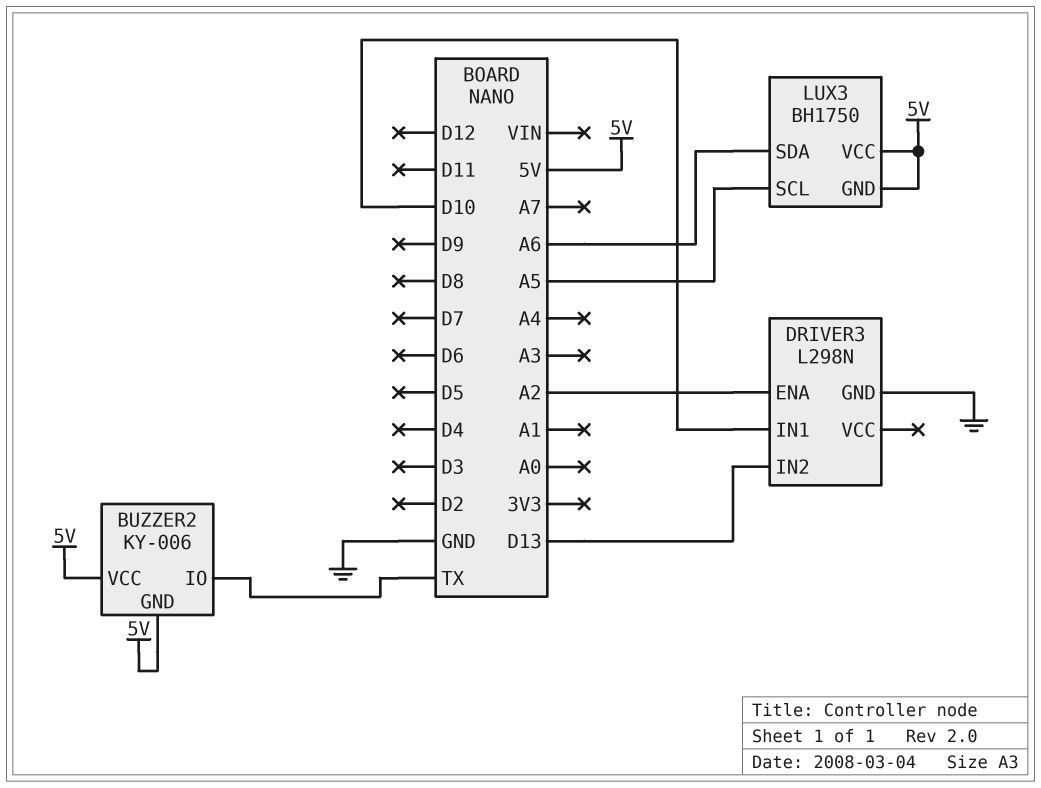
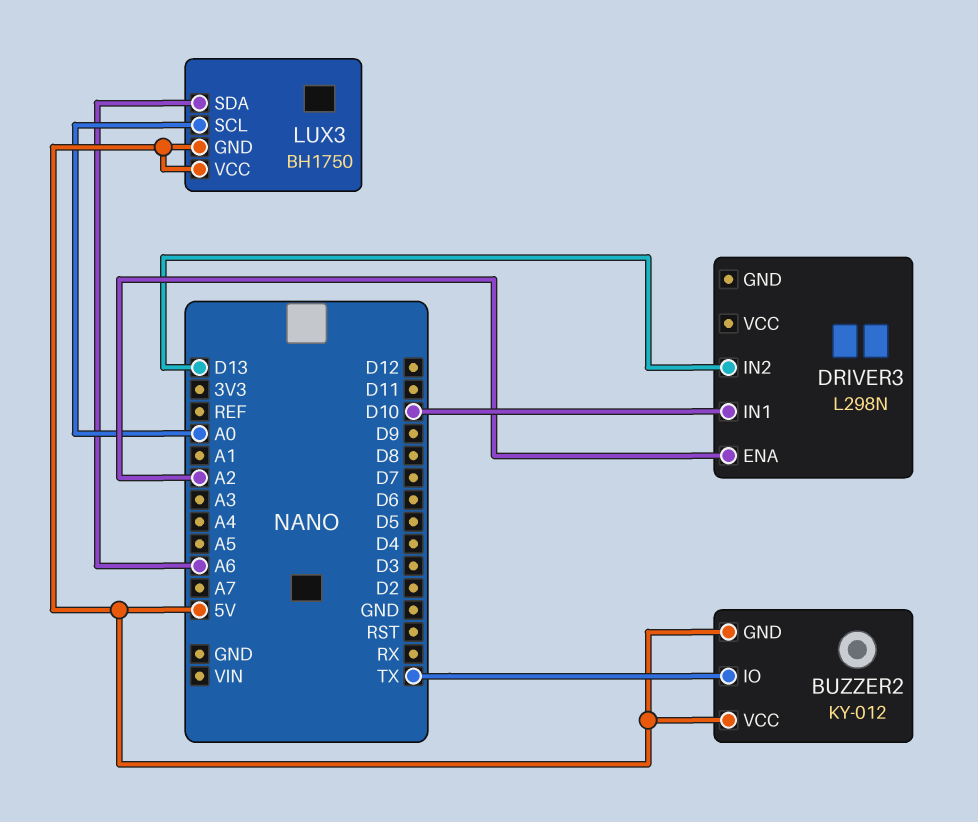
BUZZER2: KY-006 -> KY-012
DRIVER3 pin GND: GND -> none
LUX3 pin SCL: A5 -> A0

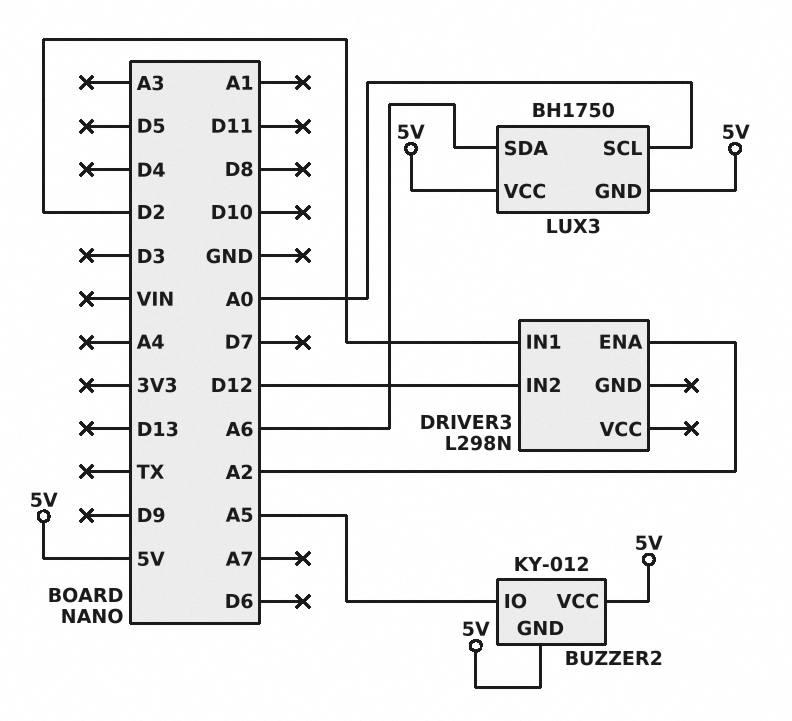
BUZZER2 pin IO: TX -> A5
DRIVER3 pin IN1: D10 -> D2
DRIVER3 pin IN2: D13 -> D12

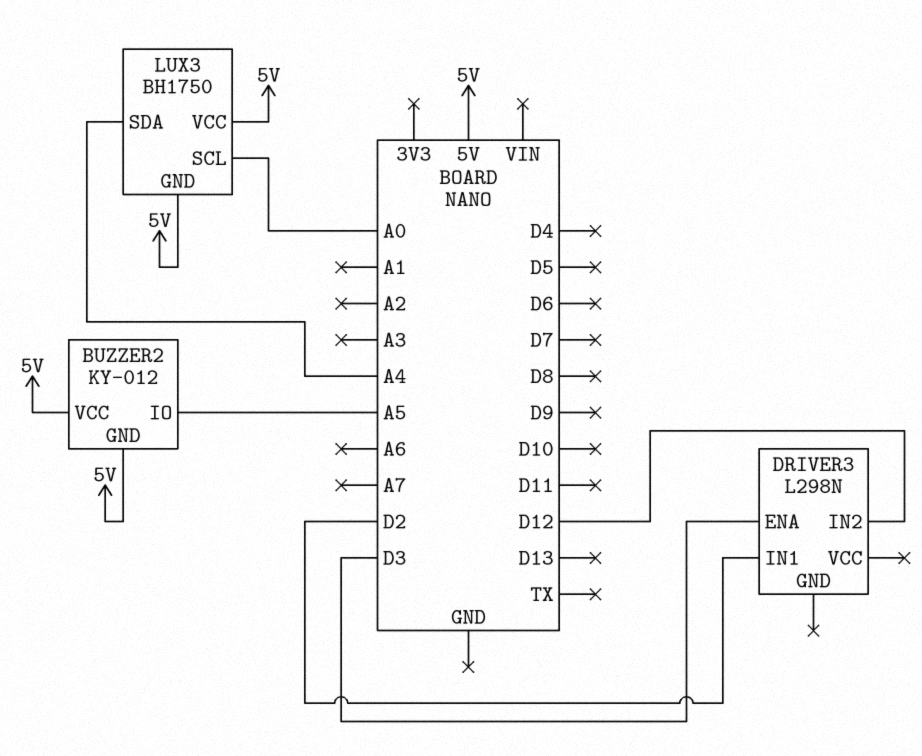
DRIVER3 pin ENA: A2 -> D3
LUX3 pin SDA: A6 -> A4

